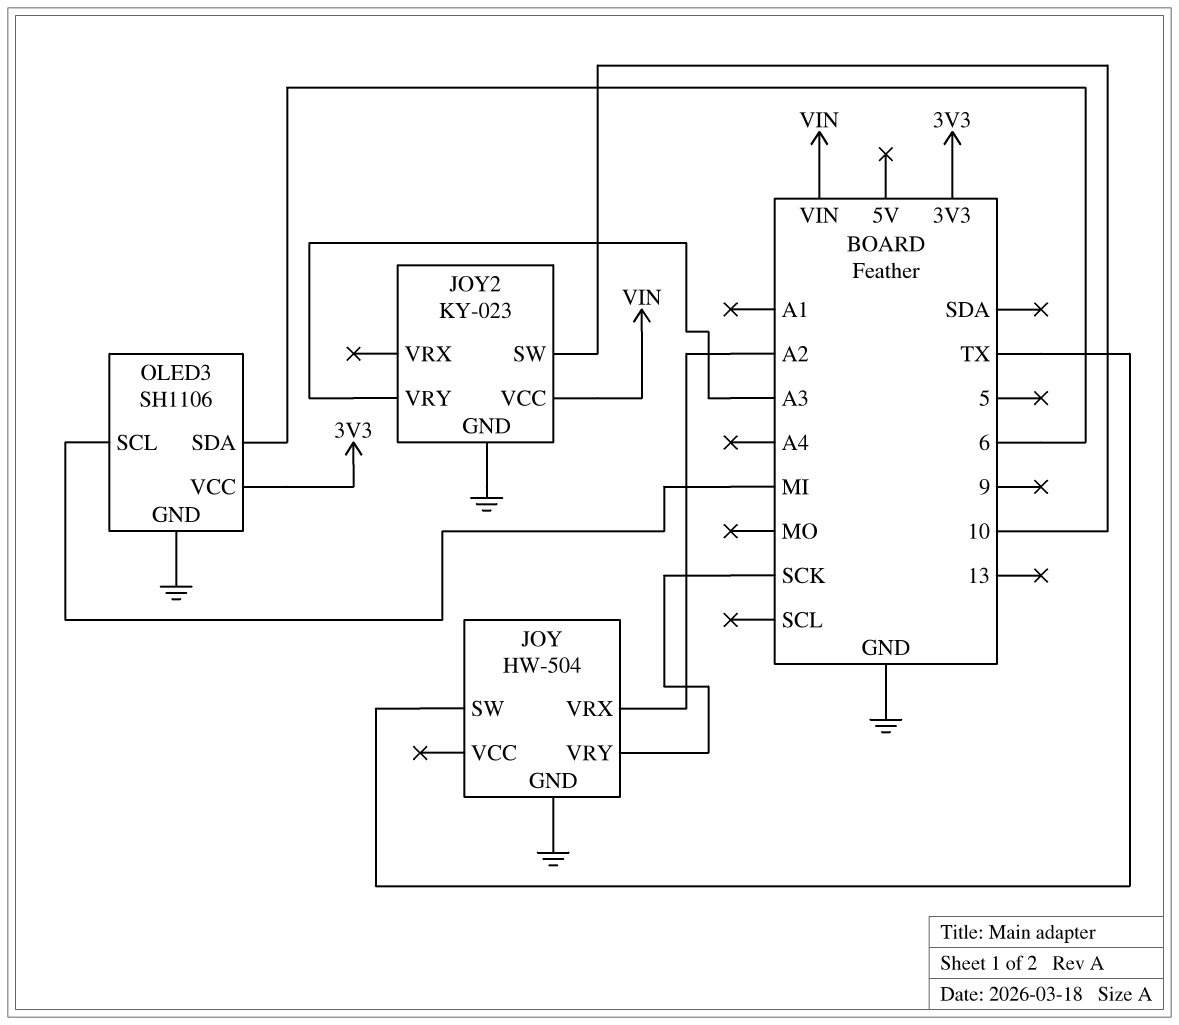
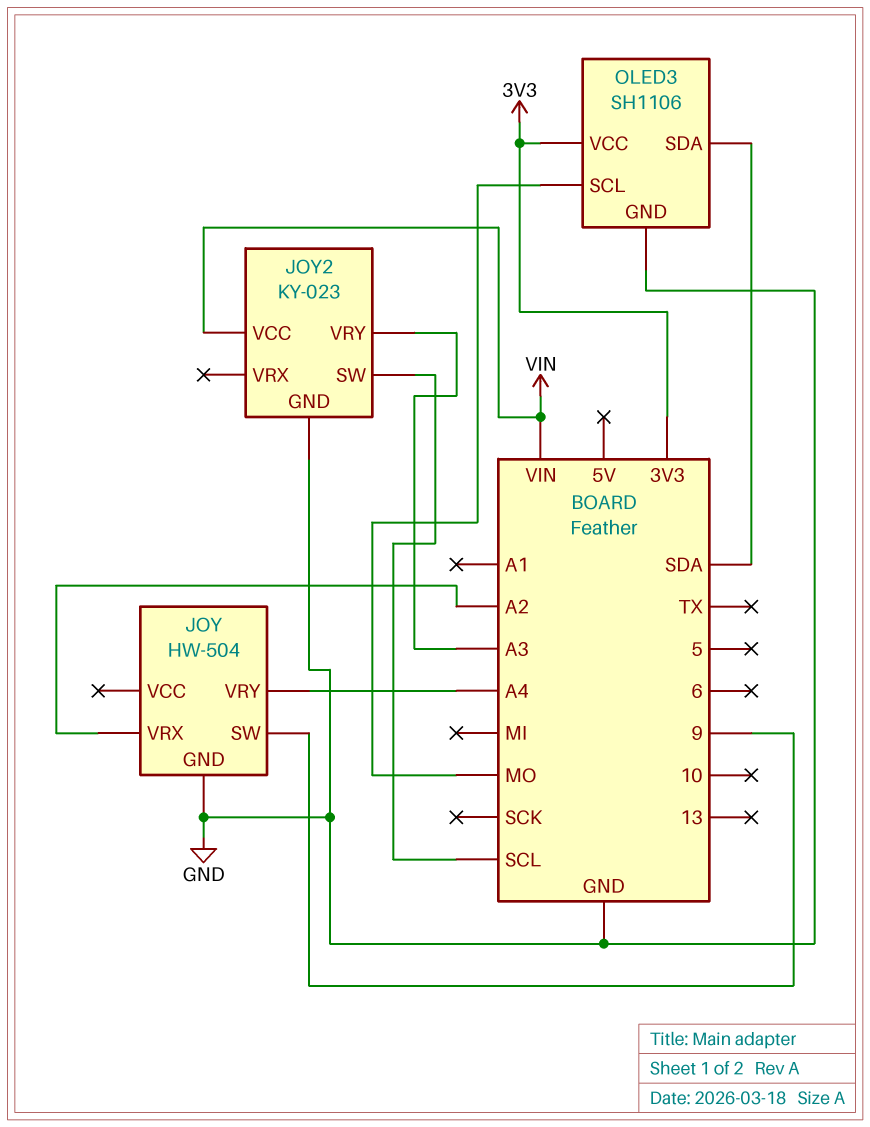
JOY pin SW: TX -> 9
JOY pin VRY: SCK -> A4
JOY2 pin SW: 10 -> SCL
OLED3 pin SCL: MI -> MO
OLED3 pin SDA: 6 -> SDA

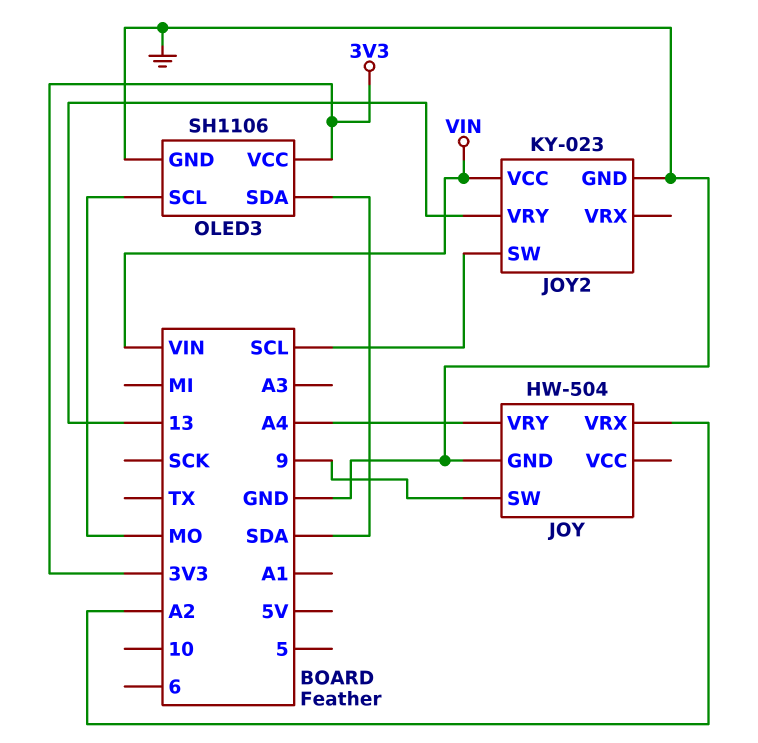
JOY2 pin VRY: A3 -> 13

